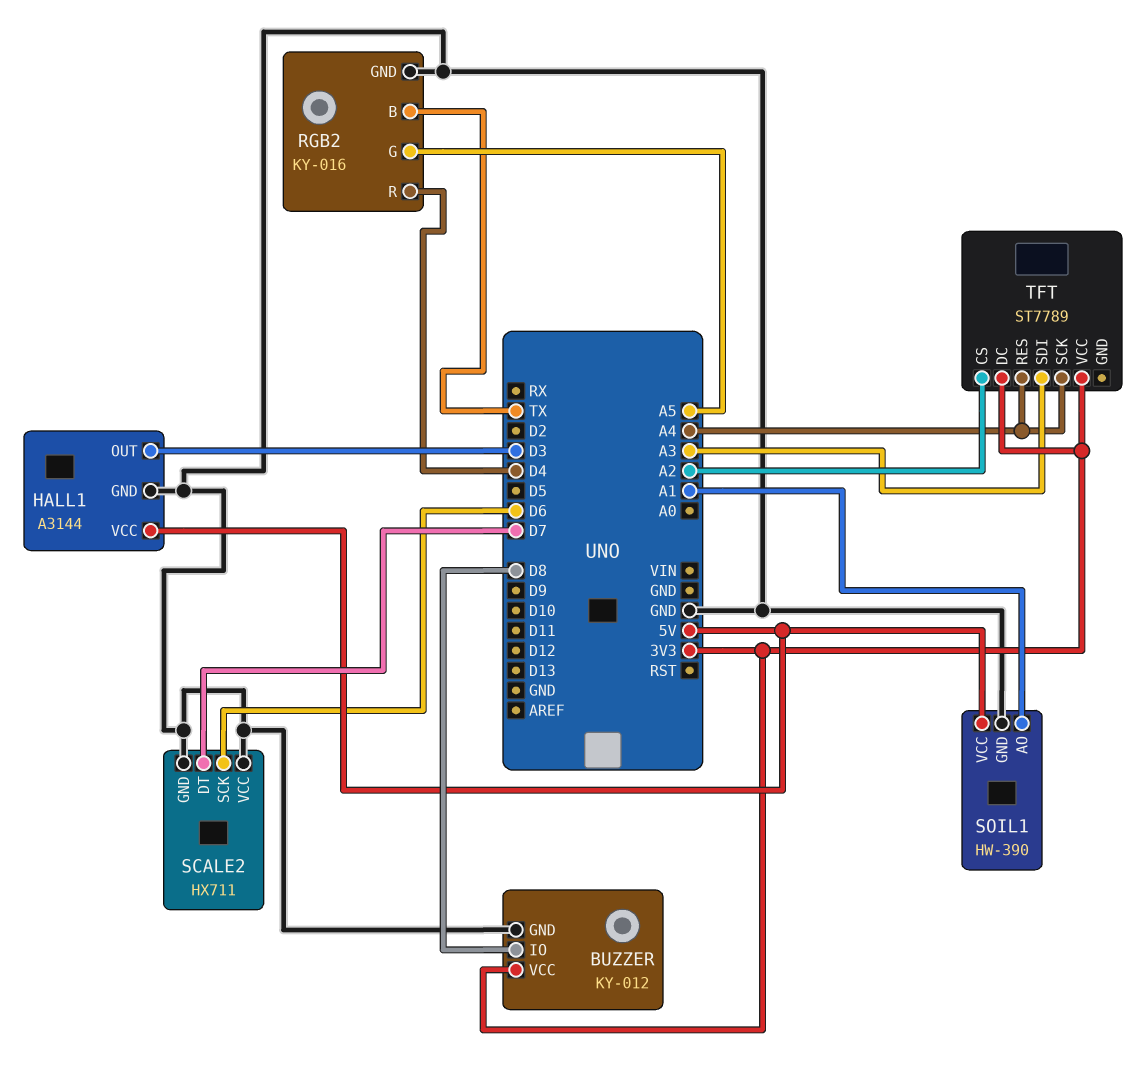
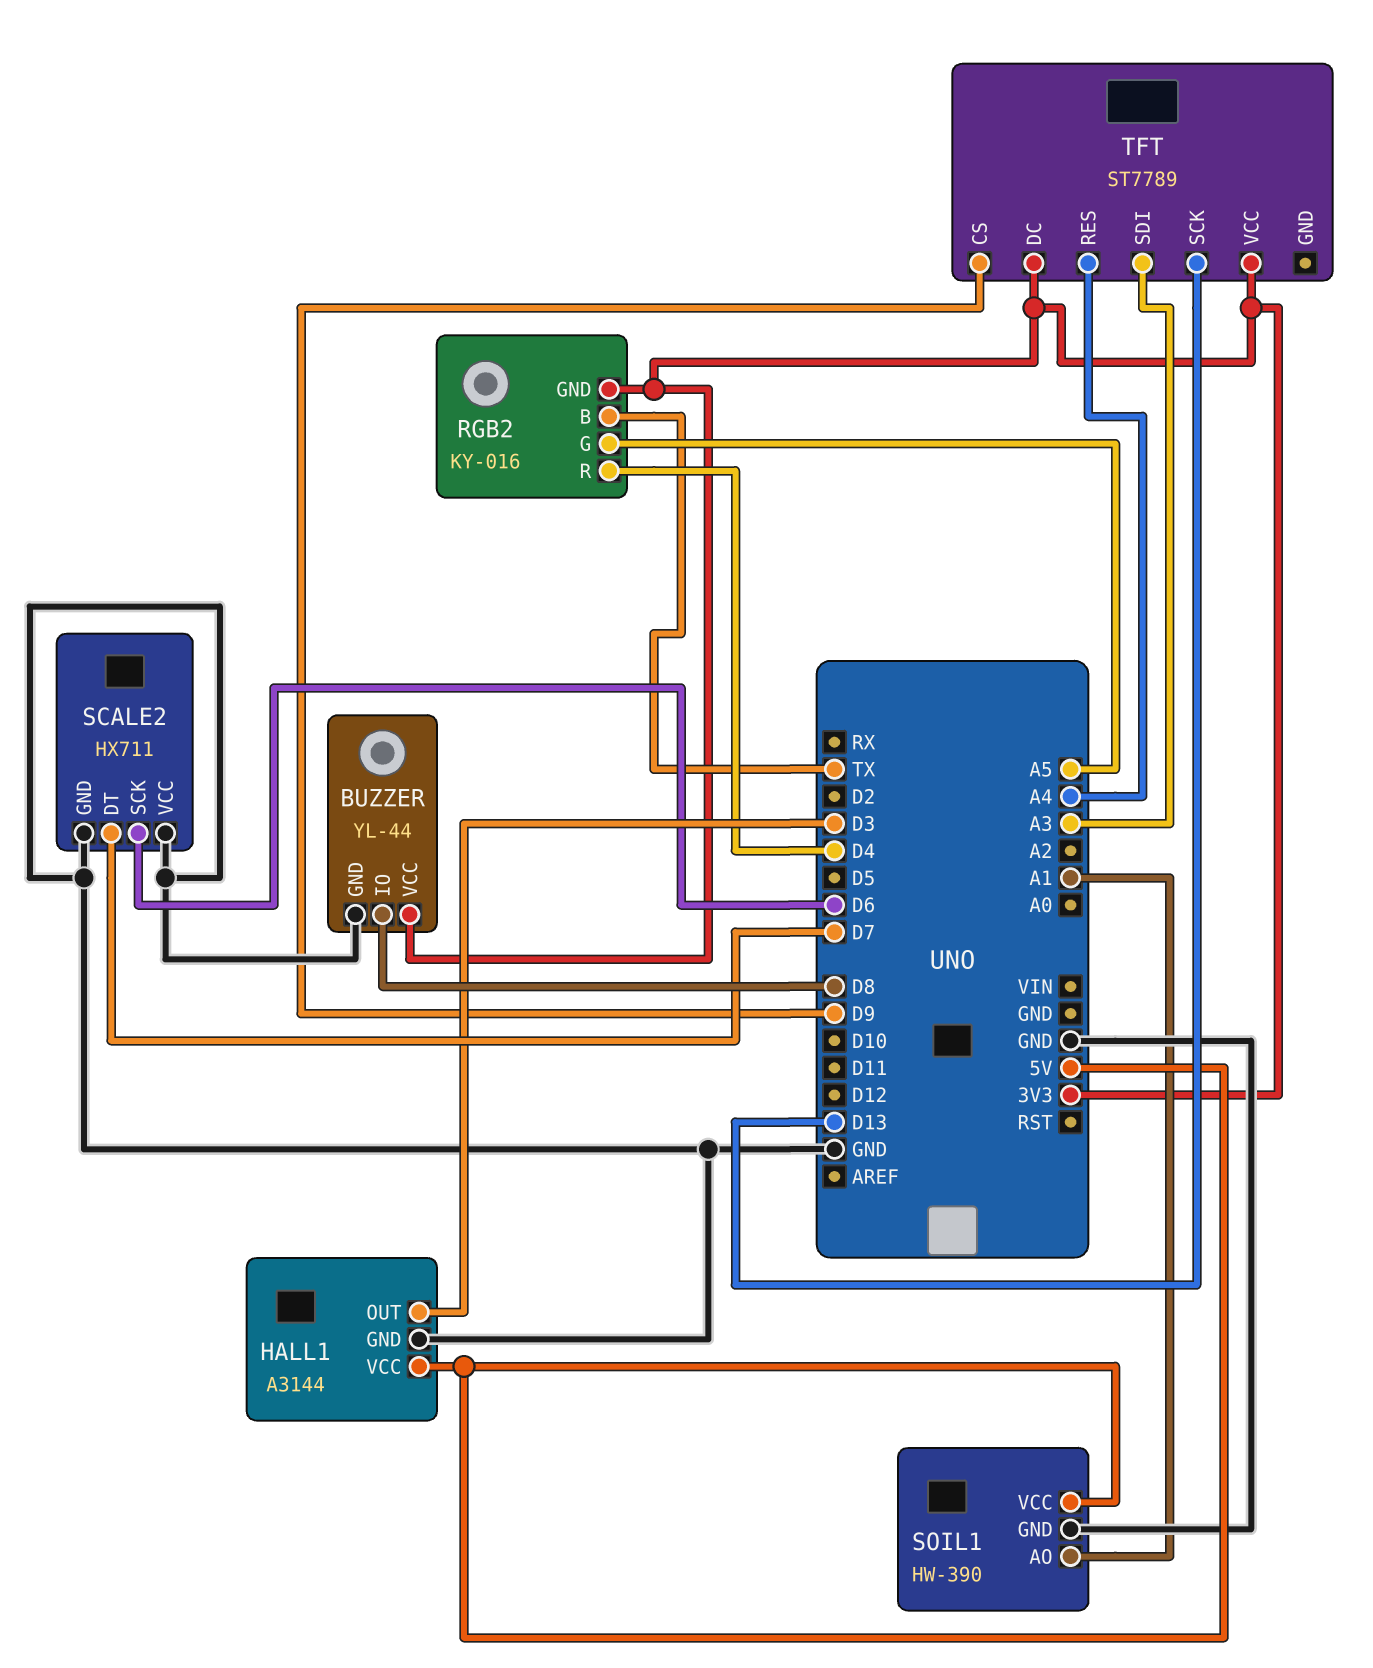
BUZZER: KY-012 -> YL-44
RGB2 pin GND: GND -> 3V3
TFT pin CS: A2 -> D9
TFT pin SCK: A4 -> D13

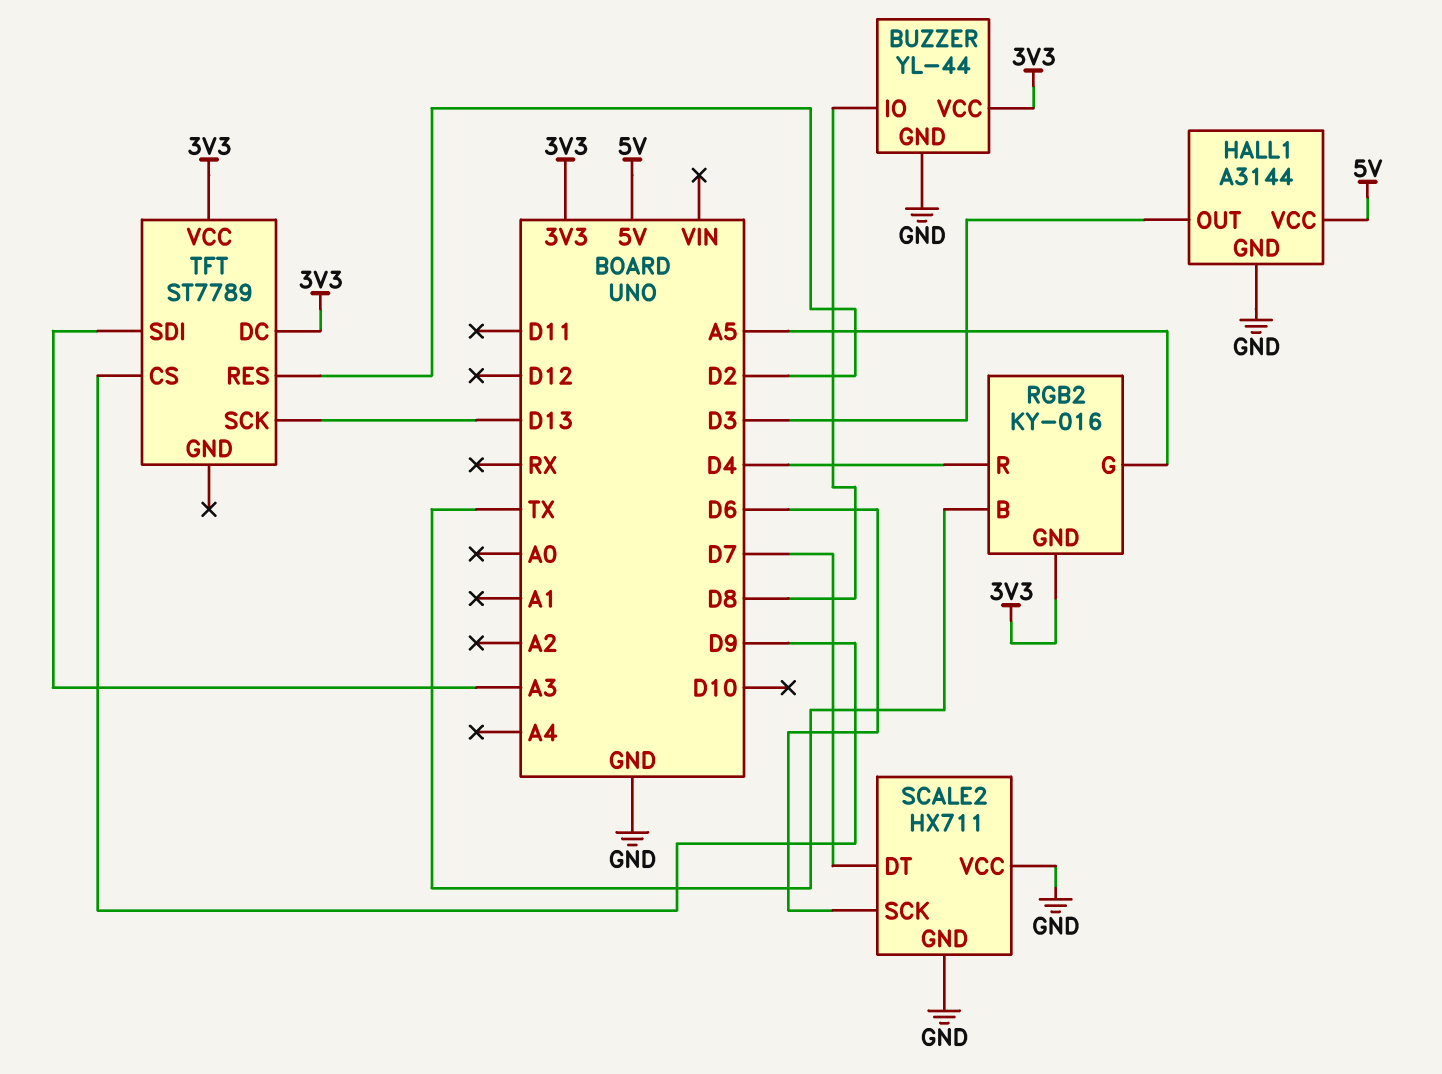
SOIL1: HW-390 -> none
SOIL1 pin AO: A1 -> none
SOIL1 pin GND: GND -> none
SOIL1 pin VCC: 5V -> none
TFT pin RES: A4 -> D2

